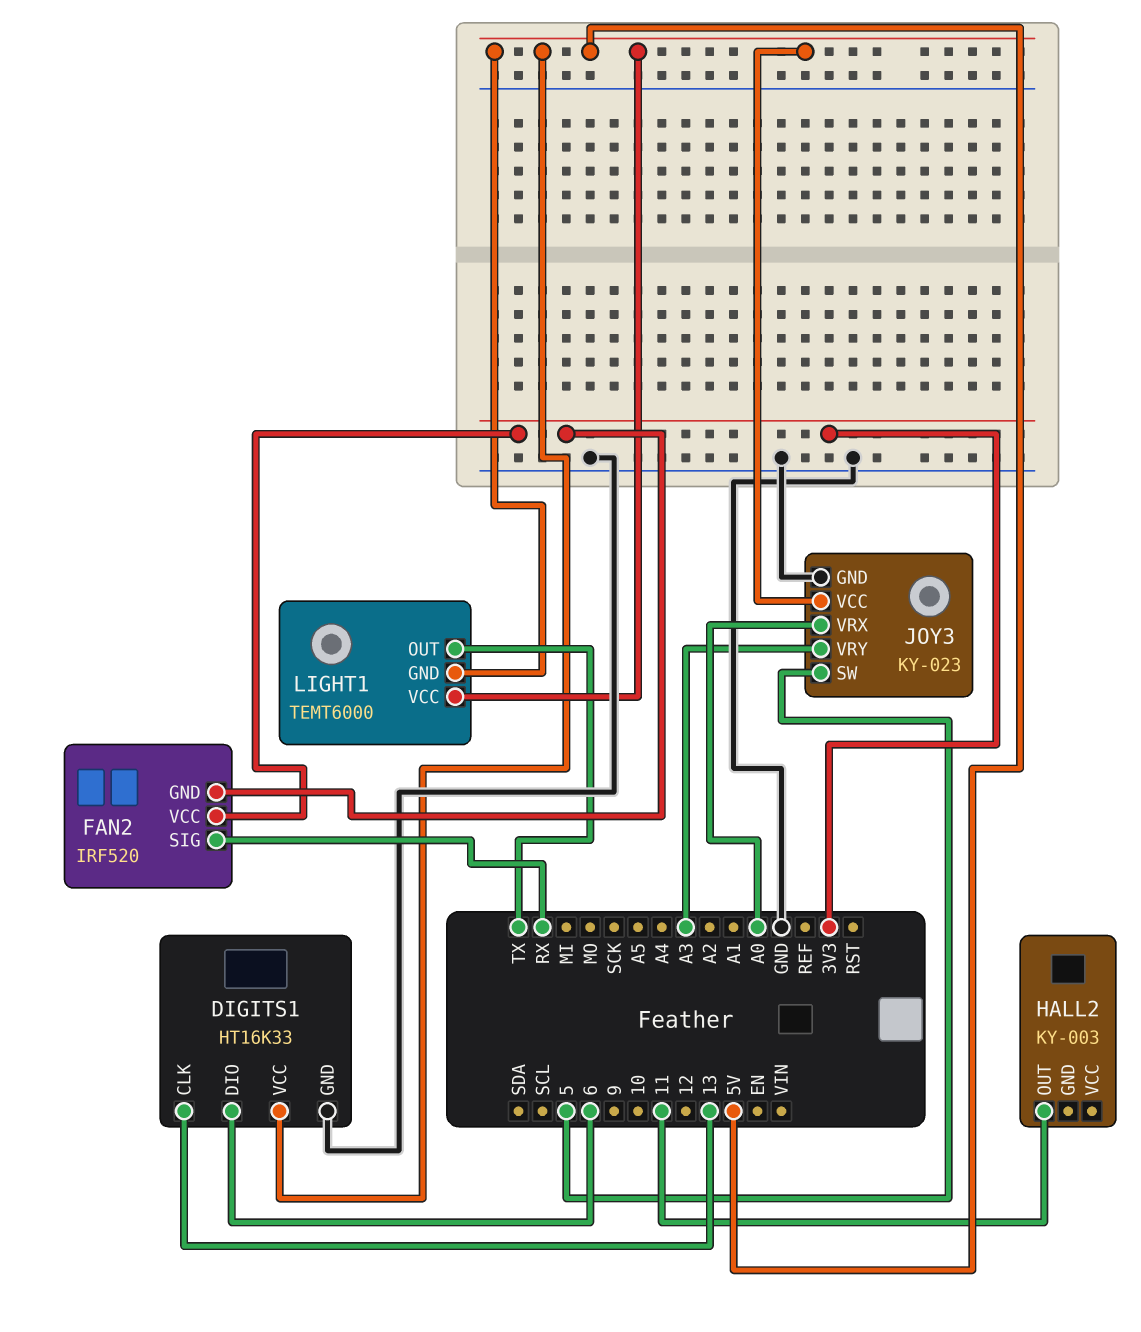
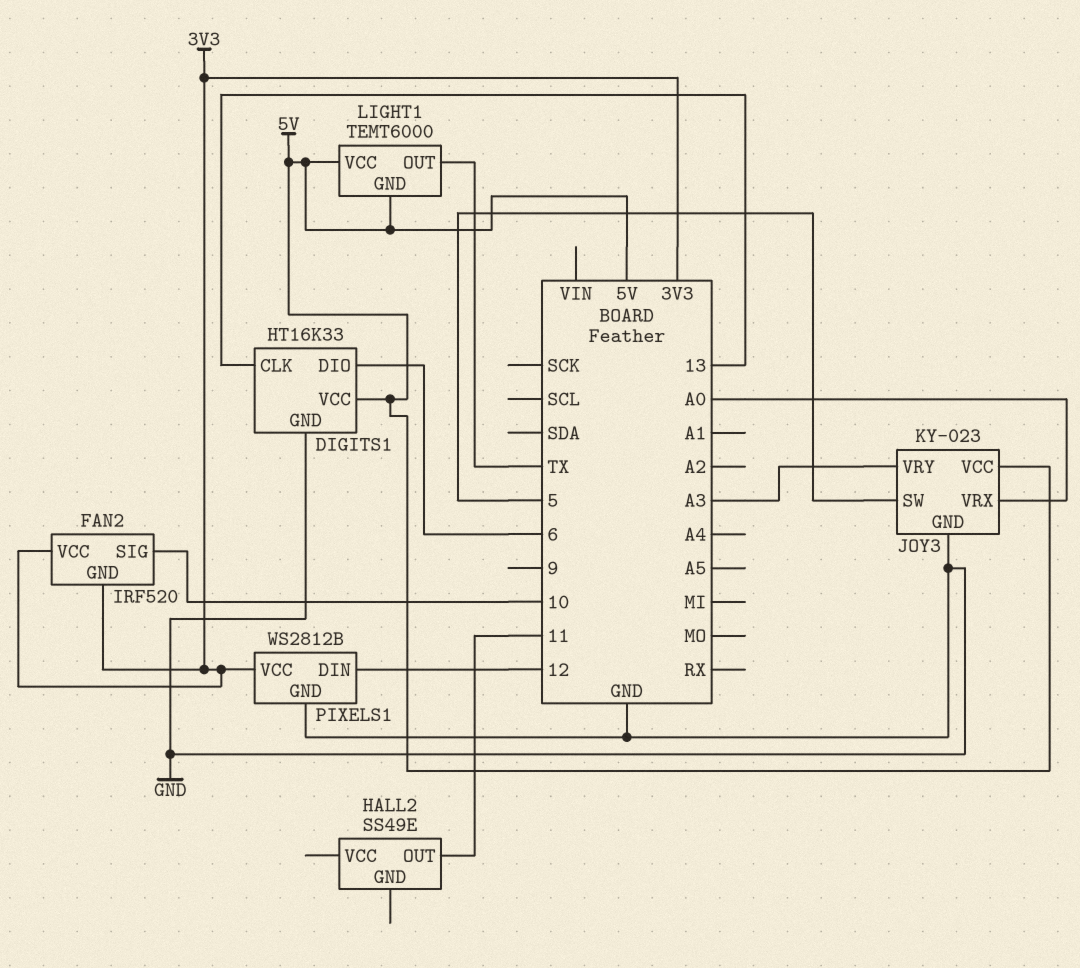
FAN2 pin SIG: RX -> 10
HALL2: KY-003 -> SS49E
PIXELS1: none -> WS2812B
PIXELS1 pin DIN: none -> 12
PIXELS1 pin GND: none -> GND
PIXELS1 pin VCC: none -> 3V3

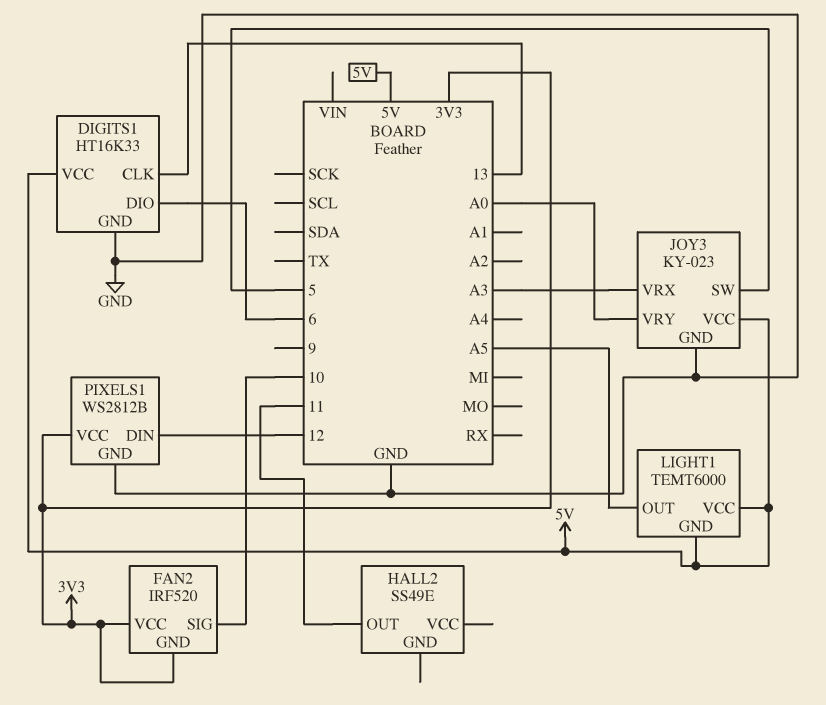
JOY3 pin VRX: A0 -> A3
JOY3 pin VRY: A3 -> A0
LIGHT1 pin OUT: TX -> A5

